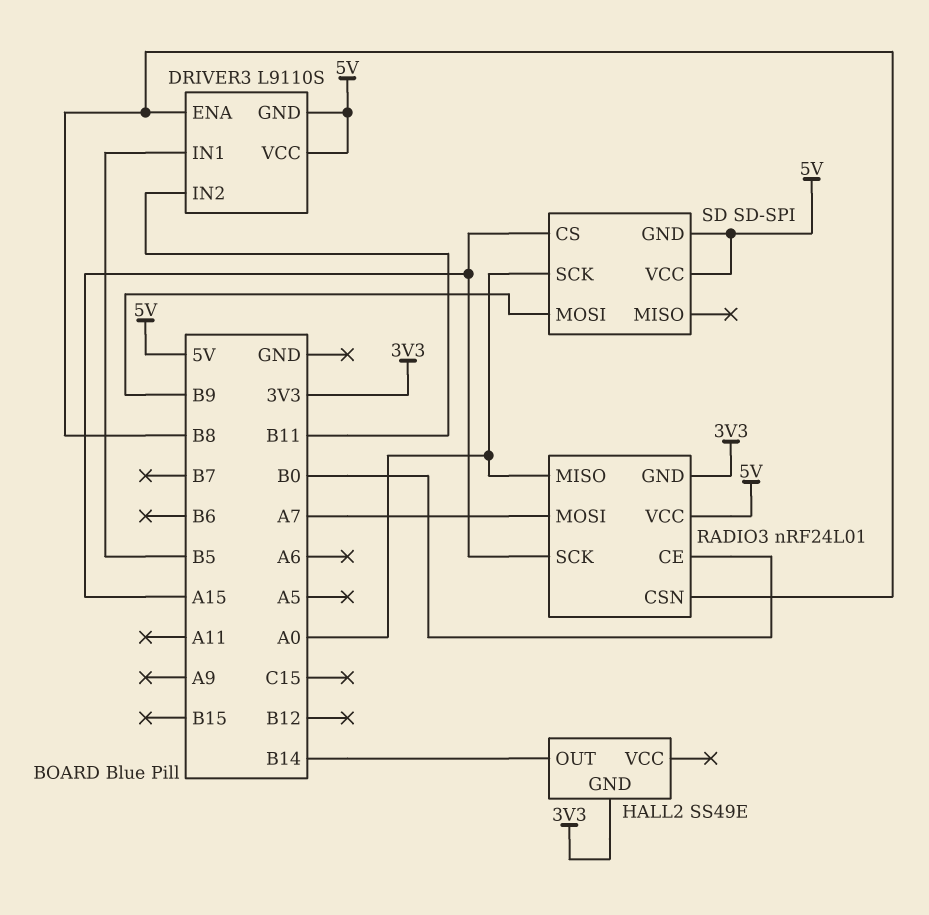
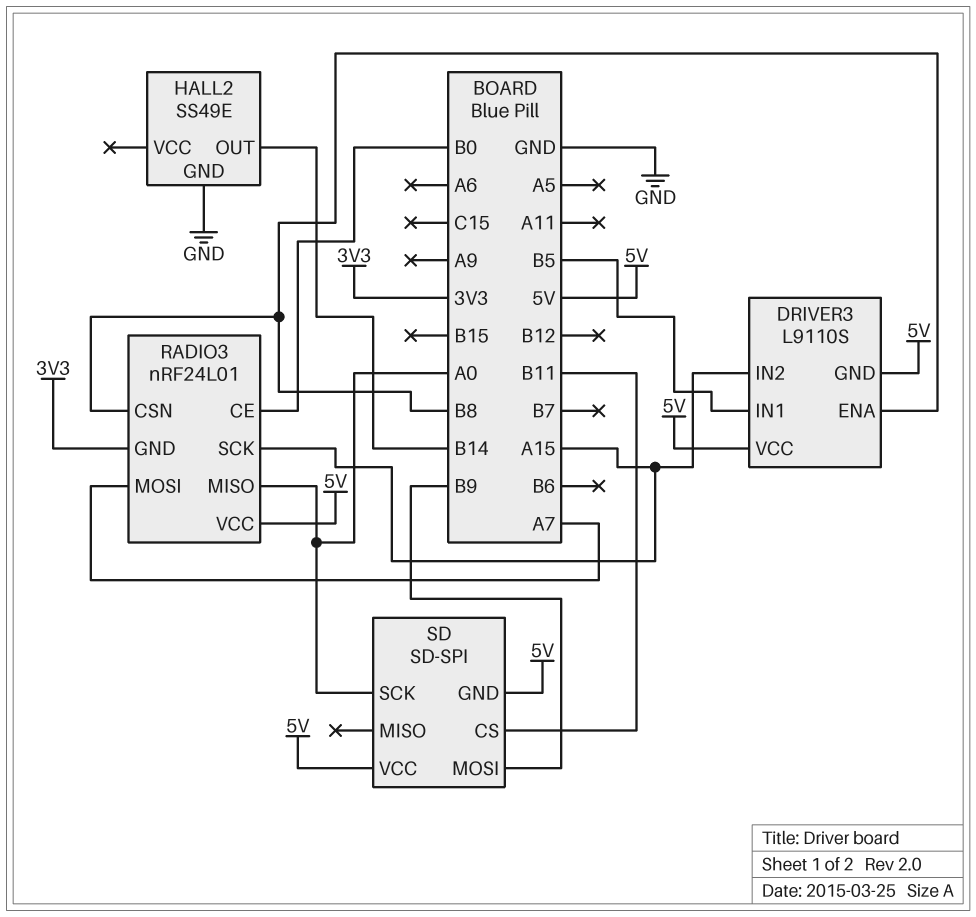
DRIVER3 pin IN2: B11 -> A15
HALL2 pin GND: 3V3 -> GND
SD pin CS: A15 -> B11

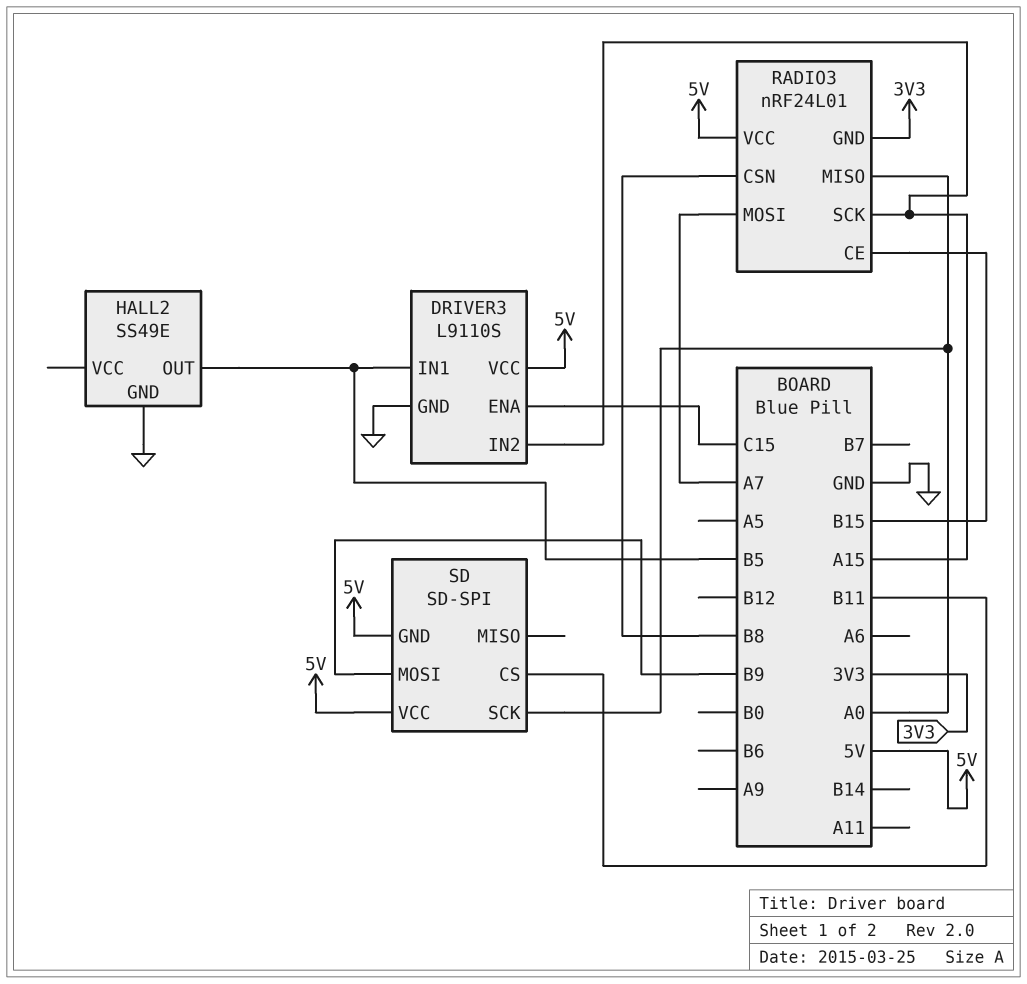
DRIVER3 pin ENA: B8 -> C15
DRIVER3 pin GND: 5V -> GND
HALL2 pin OUT: B14 -> B5
RADIO3 pin CE: B0 -> B15

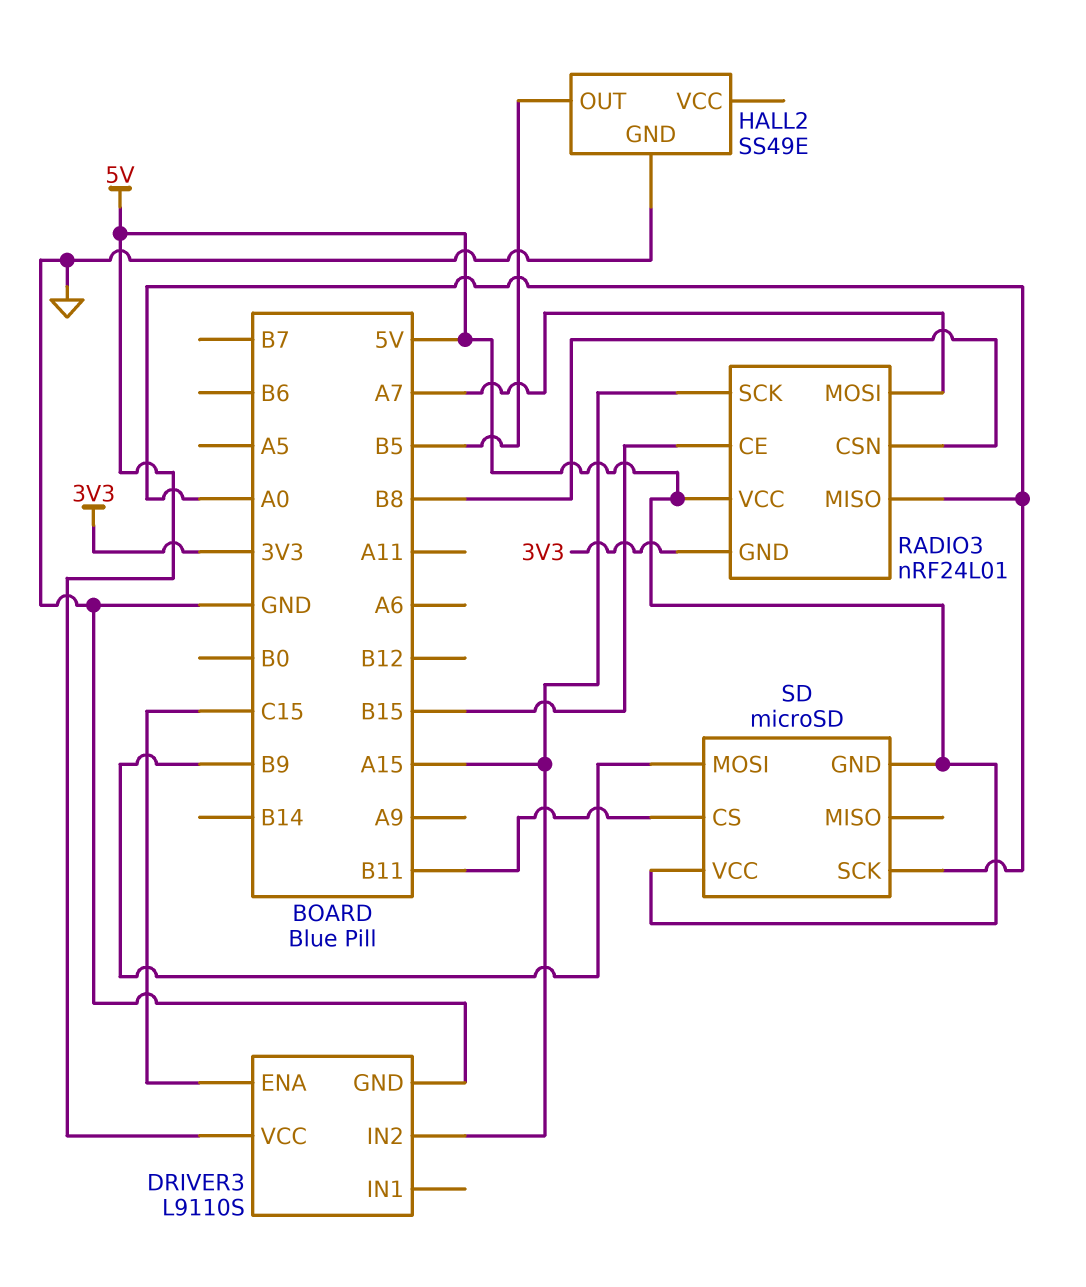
DRIVER3 pin IN1: B5 -> none
SD: SD-SPI -> microSD

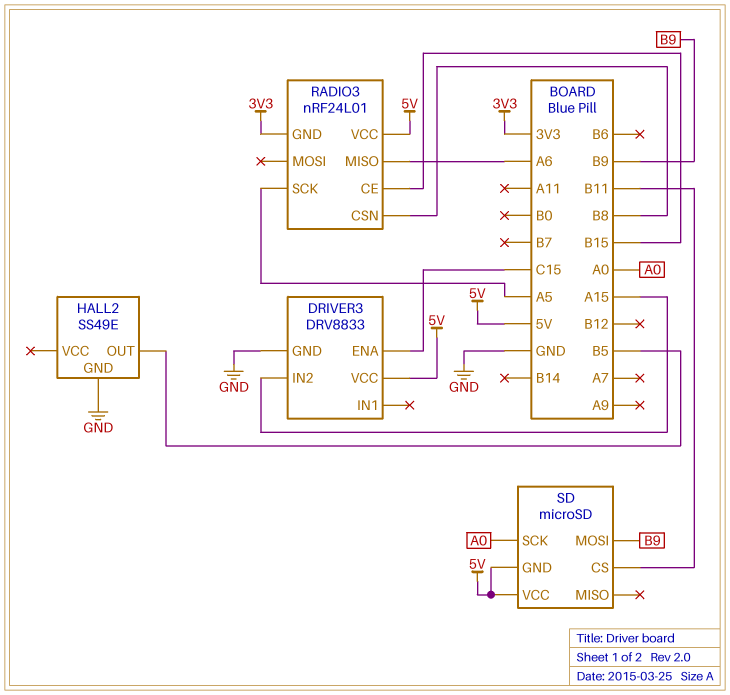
DRIVER3: L9110S -> DRV8833
RADIO3 pin MISO: A0 -> A6
RADIO3 pin MOSI: A7 -> none
RADIO3 pin SCK: A15 -> A5

